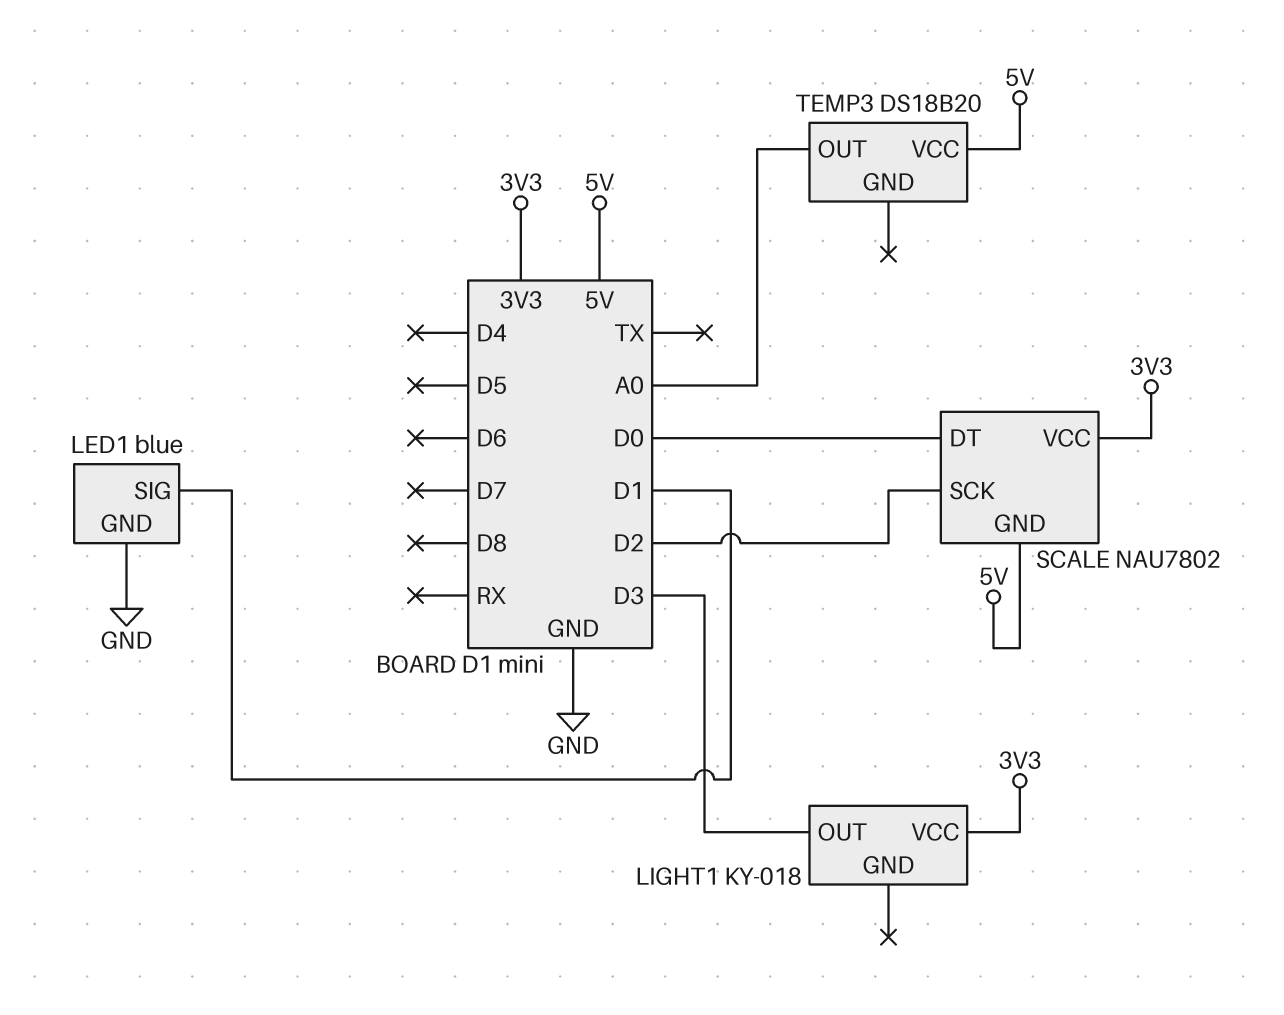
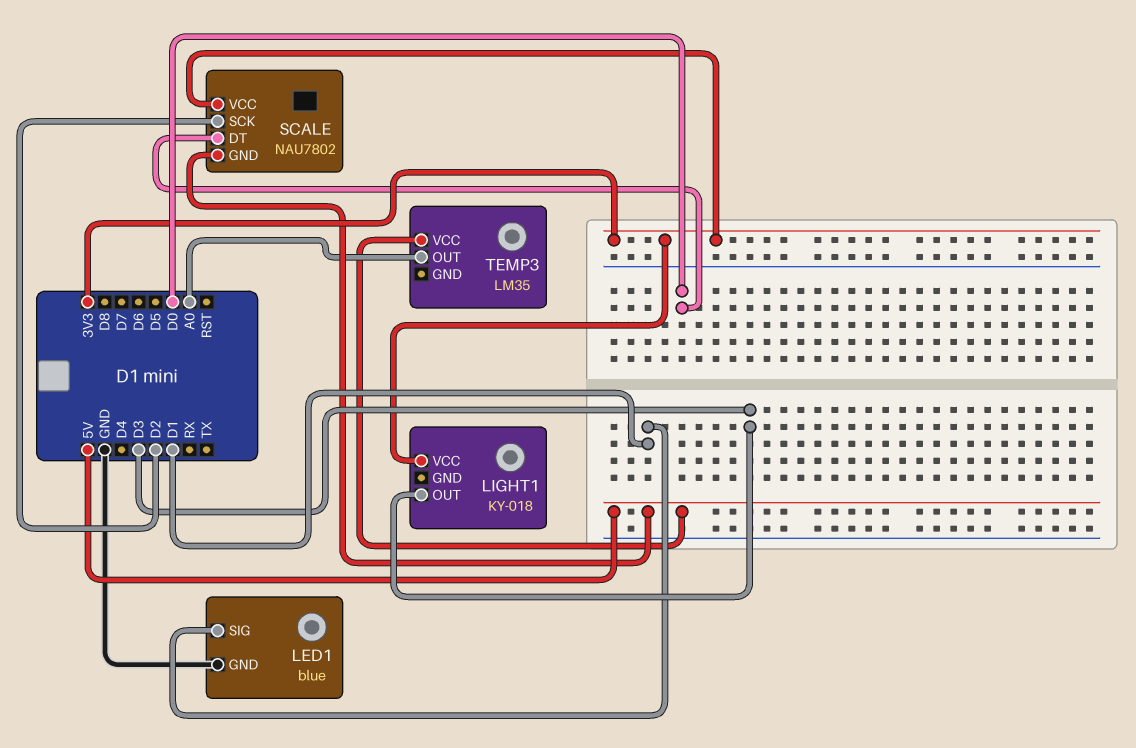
TEMP3: DS18B20 -> LM35

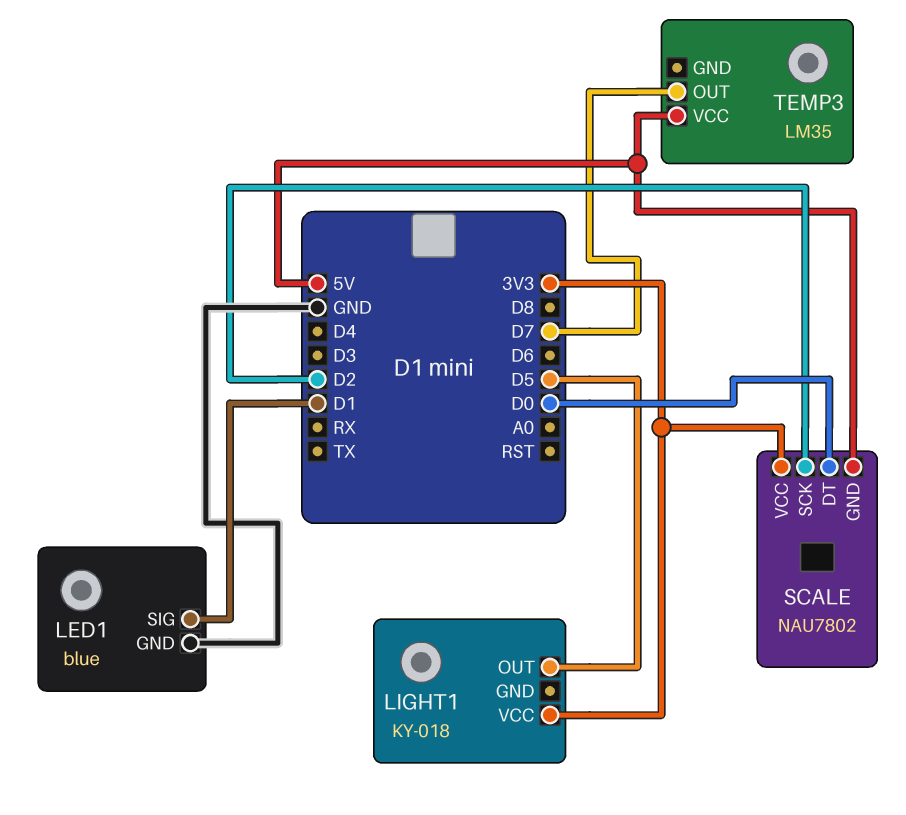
LIGHT1 pin OUT: D3 -> D5
TEMP3 pin OUT: A0 -> D7

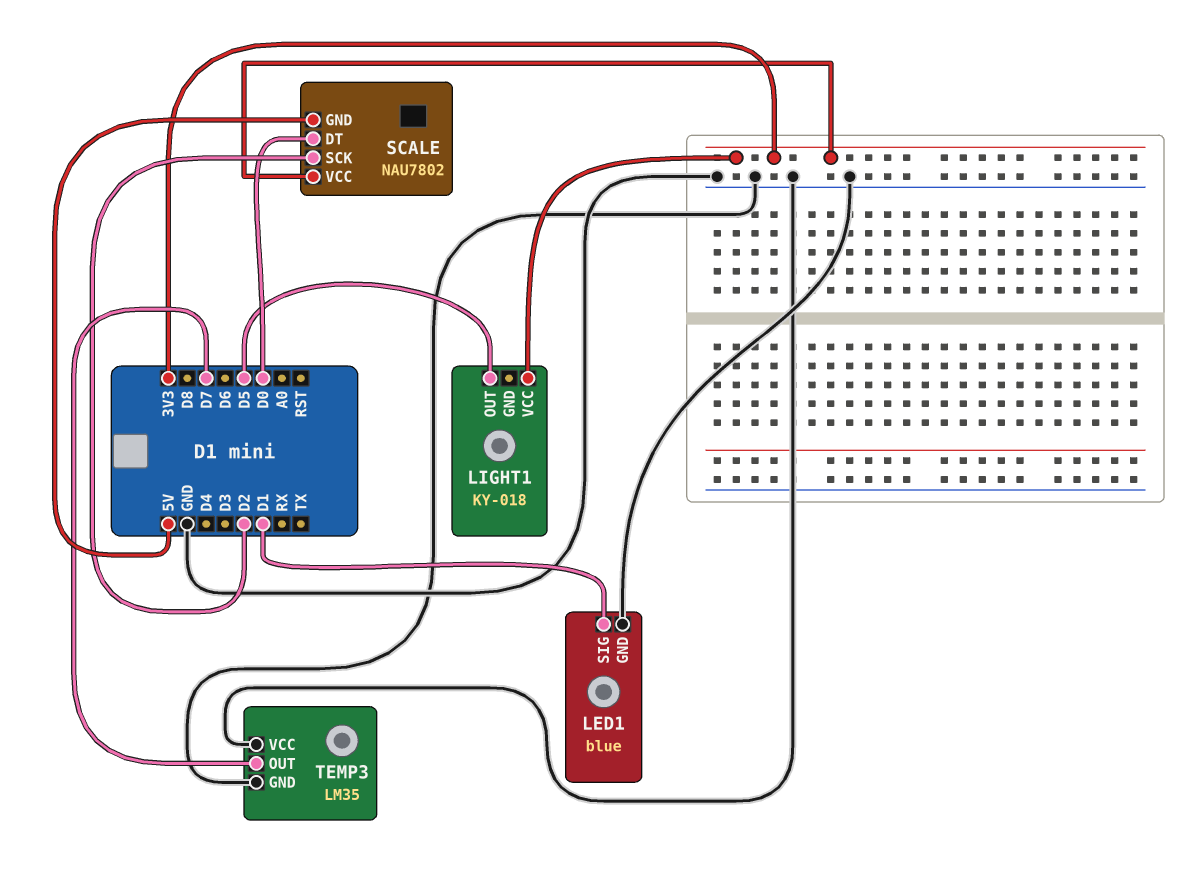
TEMP3 pin GND: none -> GND
TEMP3 pin VCC: 5V -> GND

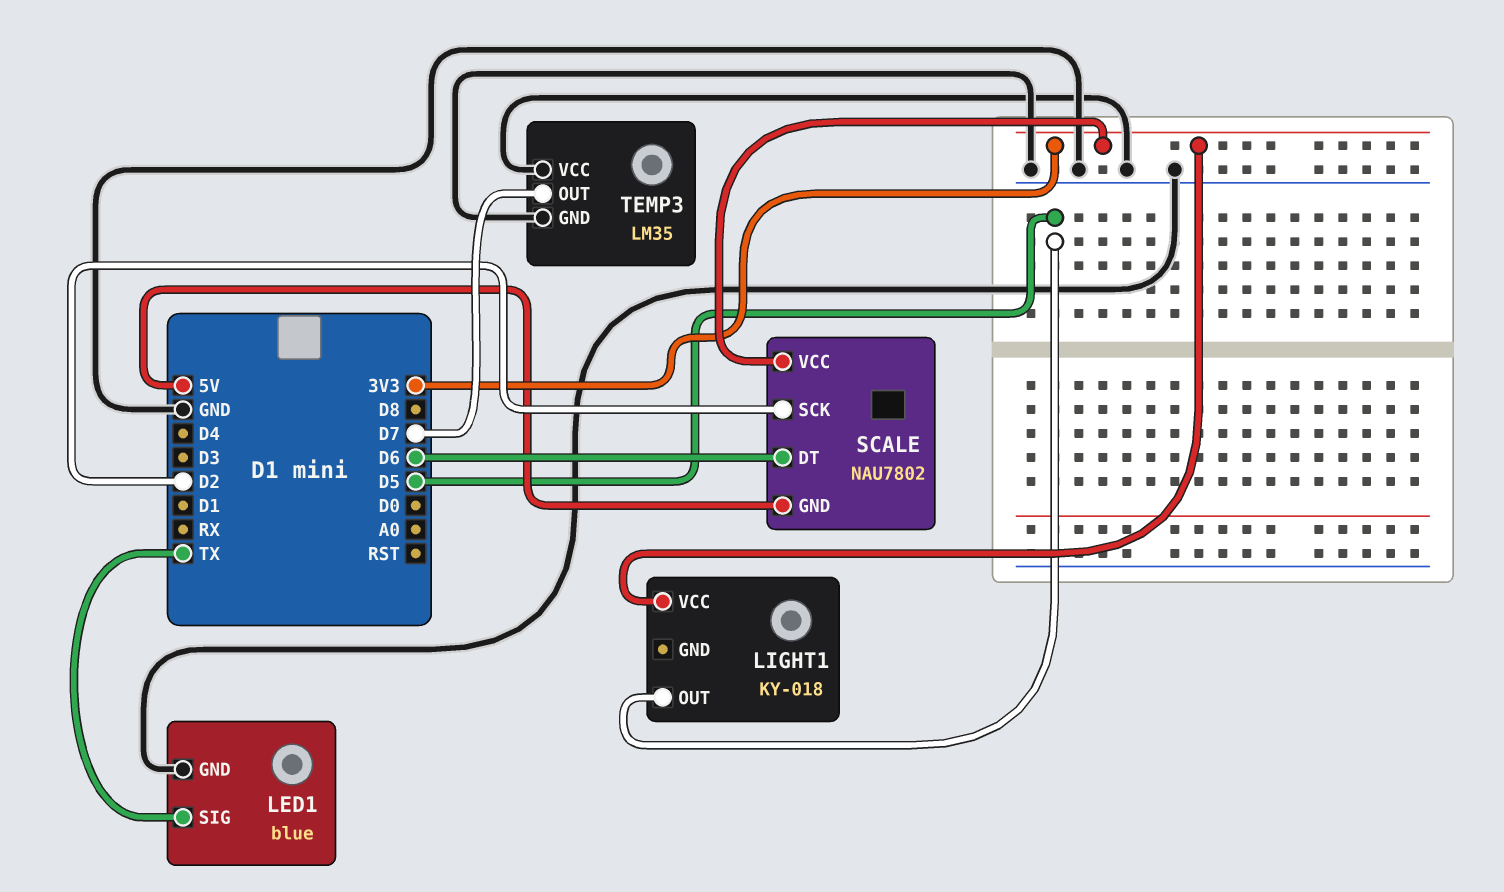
LED1 pin SIG: D1 -> TX
SCALE pin DT: D0 -> D6

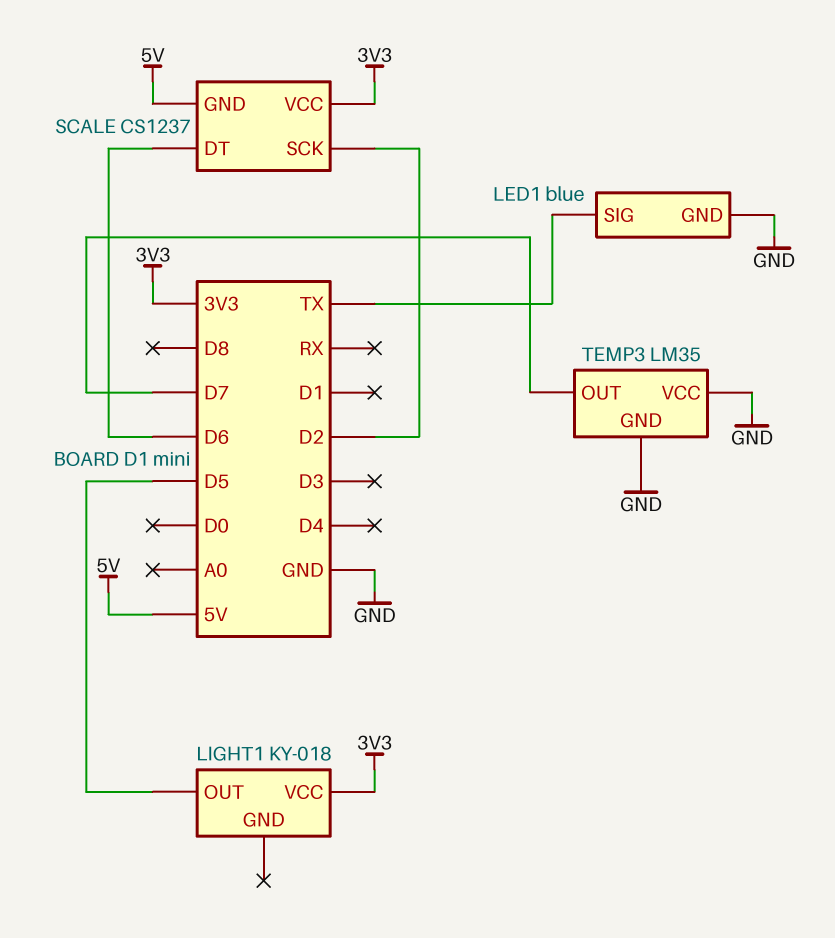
SCALE: NAU7802 -> CS1237

